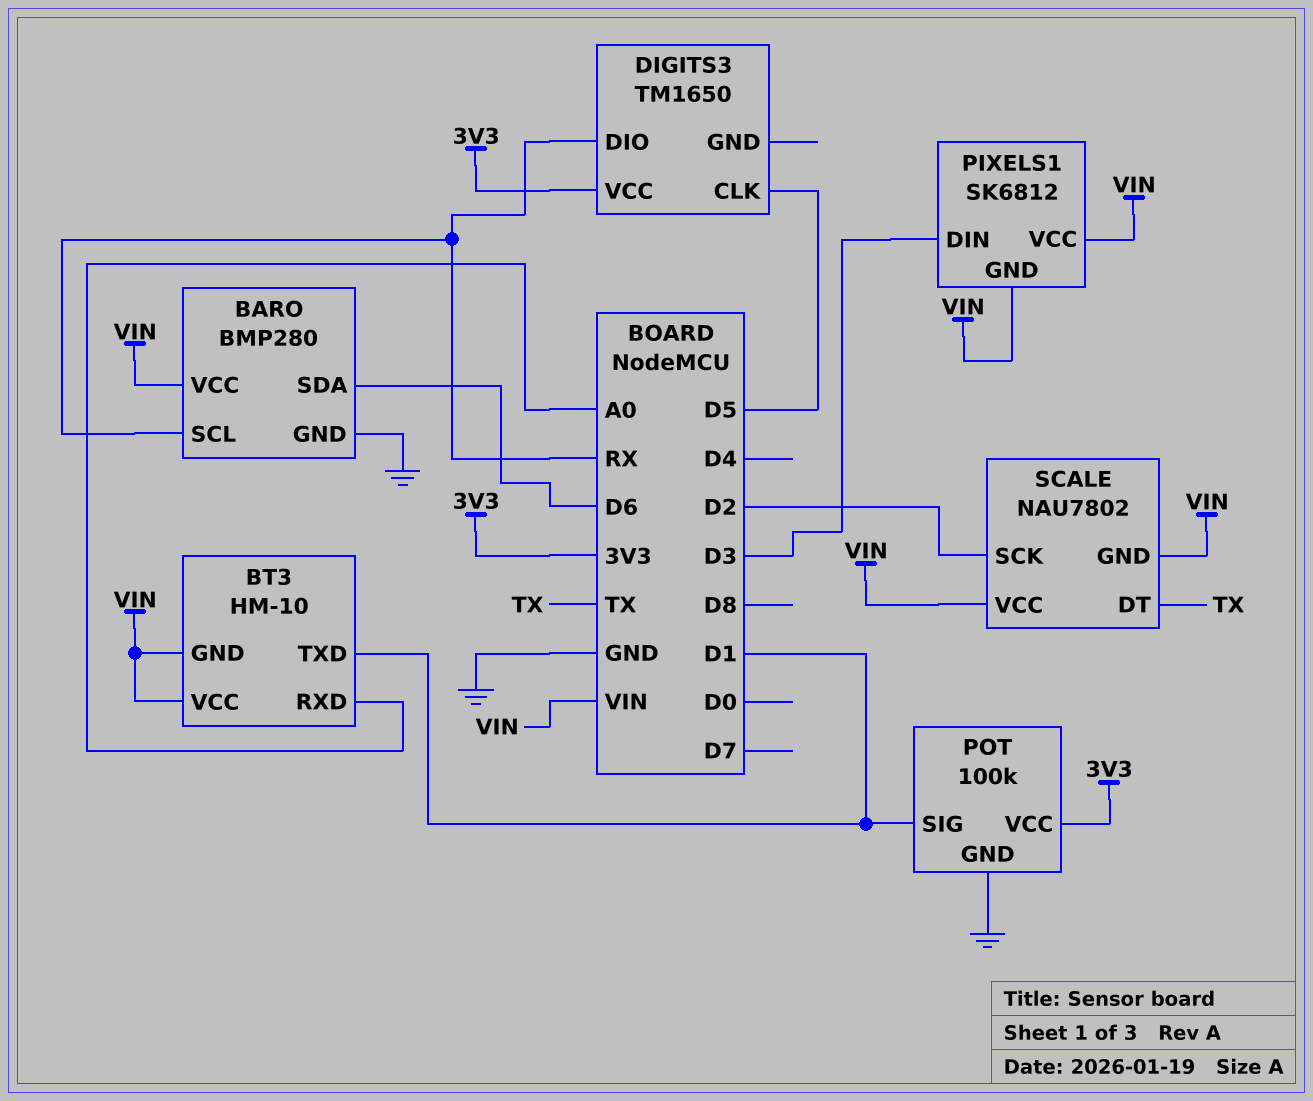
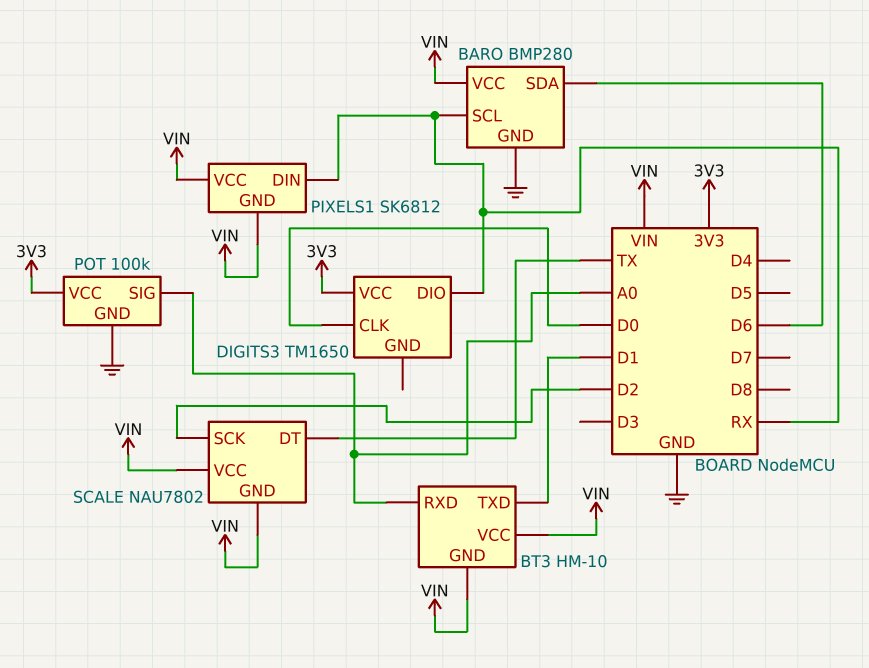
DIGITS3 pin CLK: D5 -> D0
PIXELS1 pin DIN: D3 -> RX
POT pin SIG: D1 -> A0

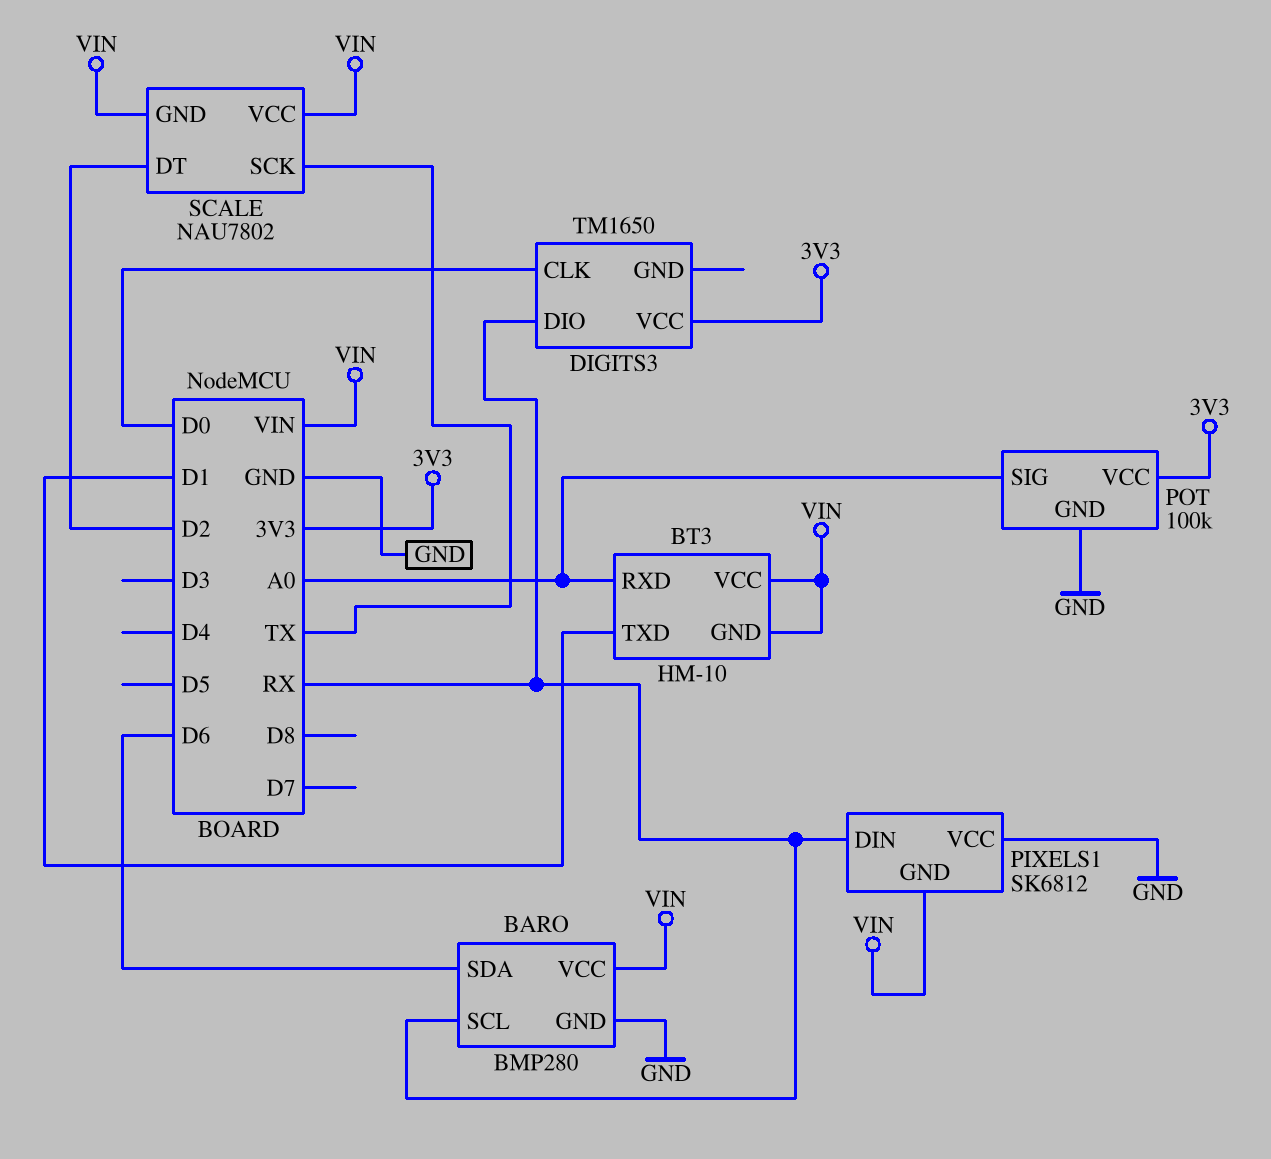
PIXELS1 pin VCC: VIN -> GND
SCALE pin DT: TX -> D2
SCALE pin SCK: D2 -> TX

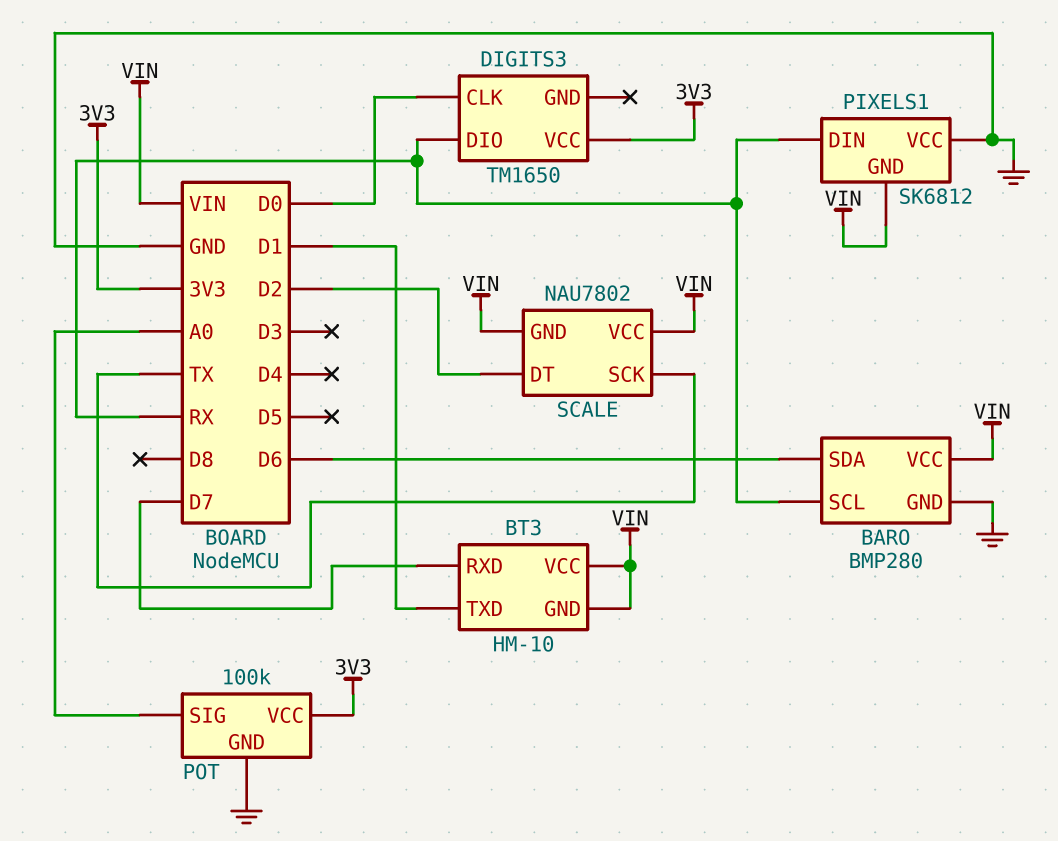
BT3 pin RXD: A0 -> D7

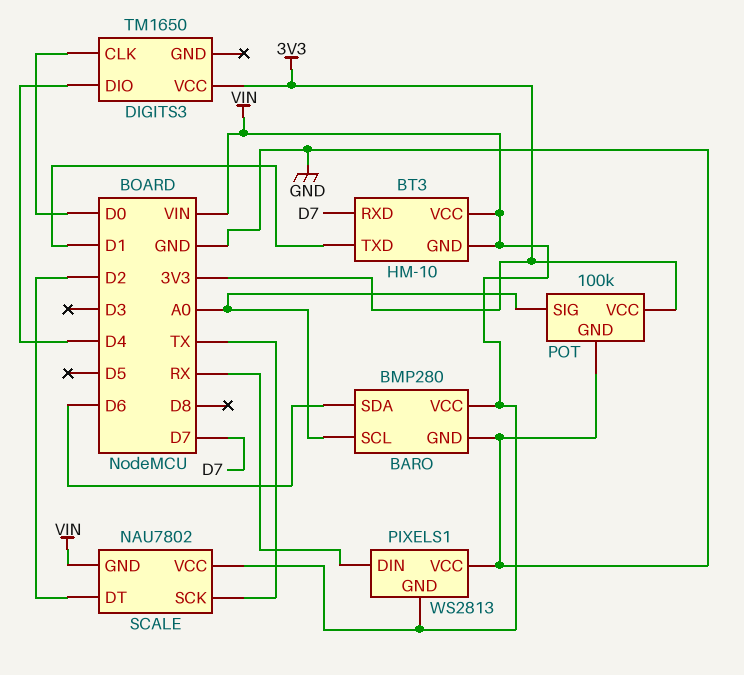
BARO pin SCL: RX -> A0
DIGITS3 pin DIO: RX -> D4
PIXELS1: SK6812 -> WS2813

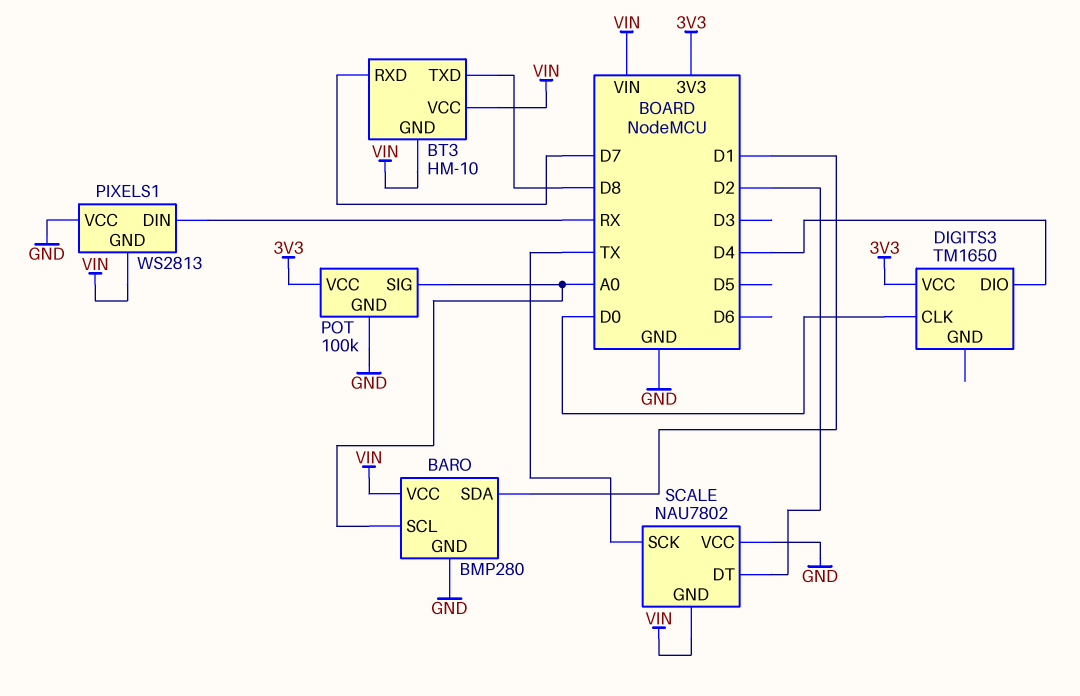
BARO pin SDA: D6 -> D1
BT3 pin TXD: D1 -> D8
SCALE pin VCC: VIN -> GND

